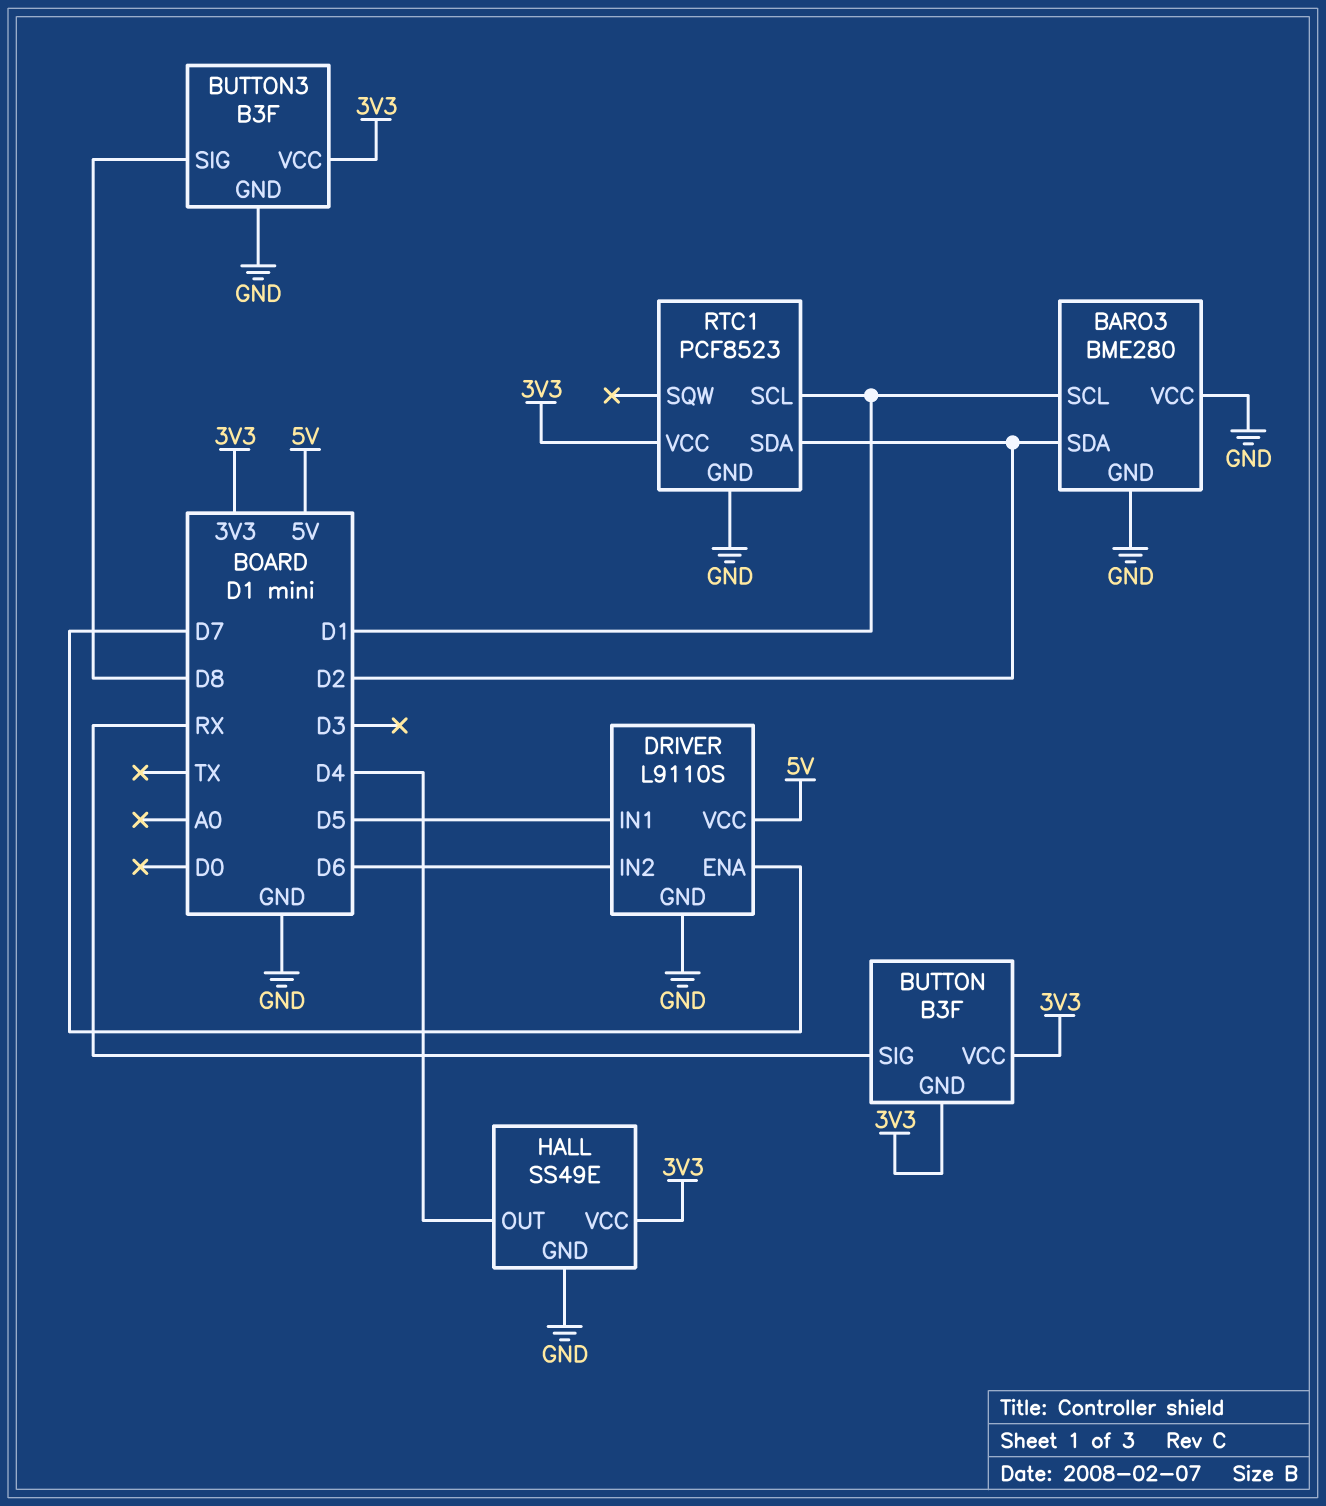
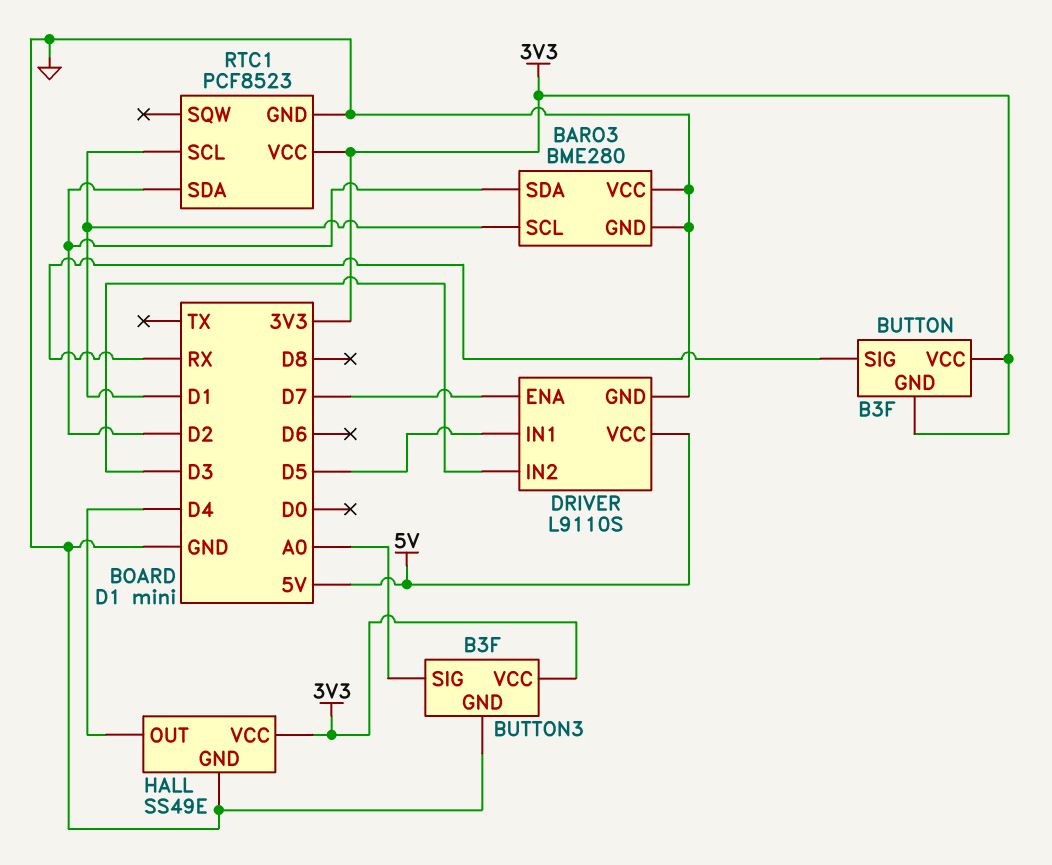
BUTTON3 pin SIG: D8 -> A0
DRIVER pin IN2: D6 -> D3

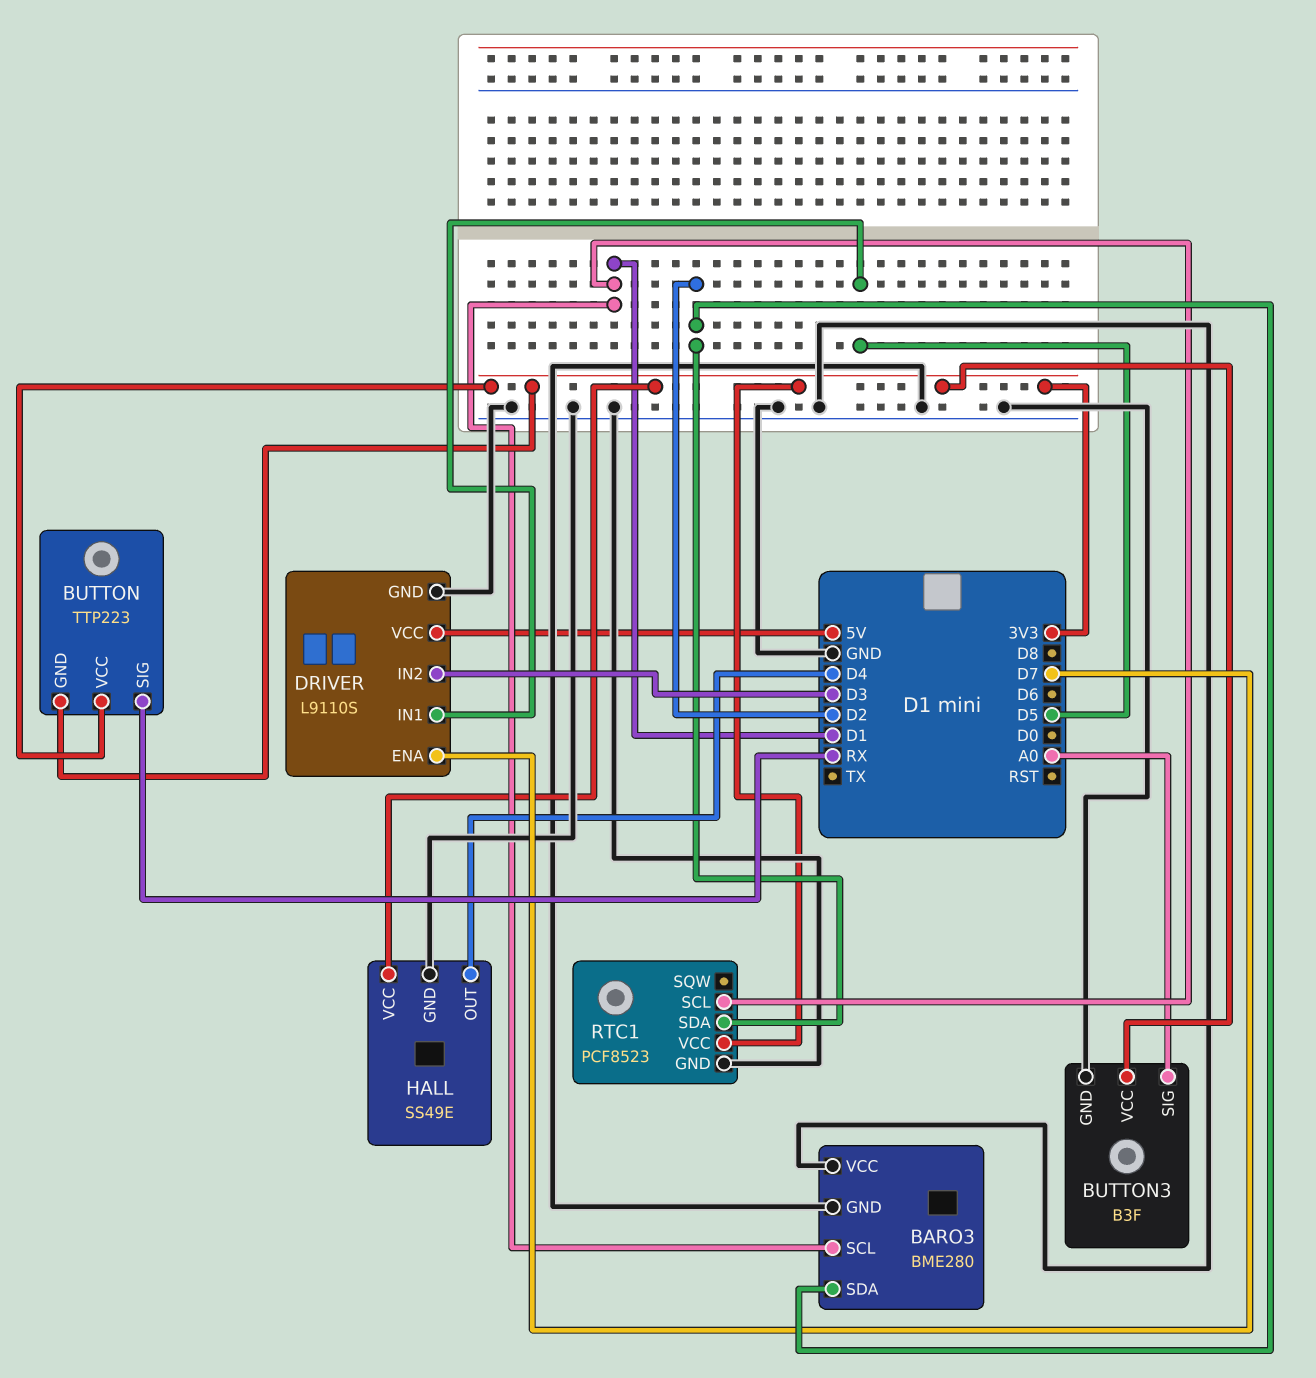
BUTTON: B3F -> TTP223

